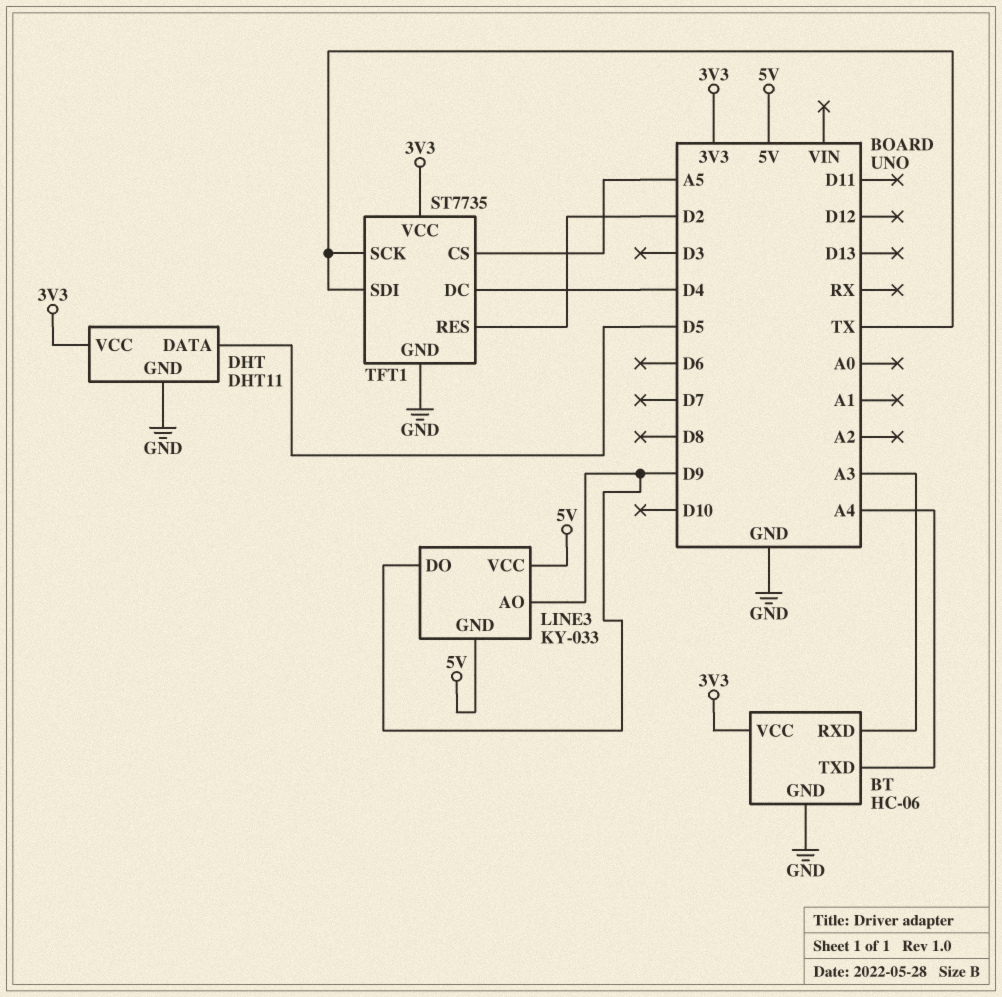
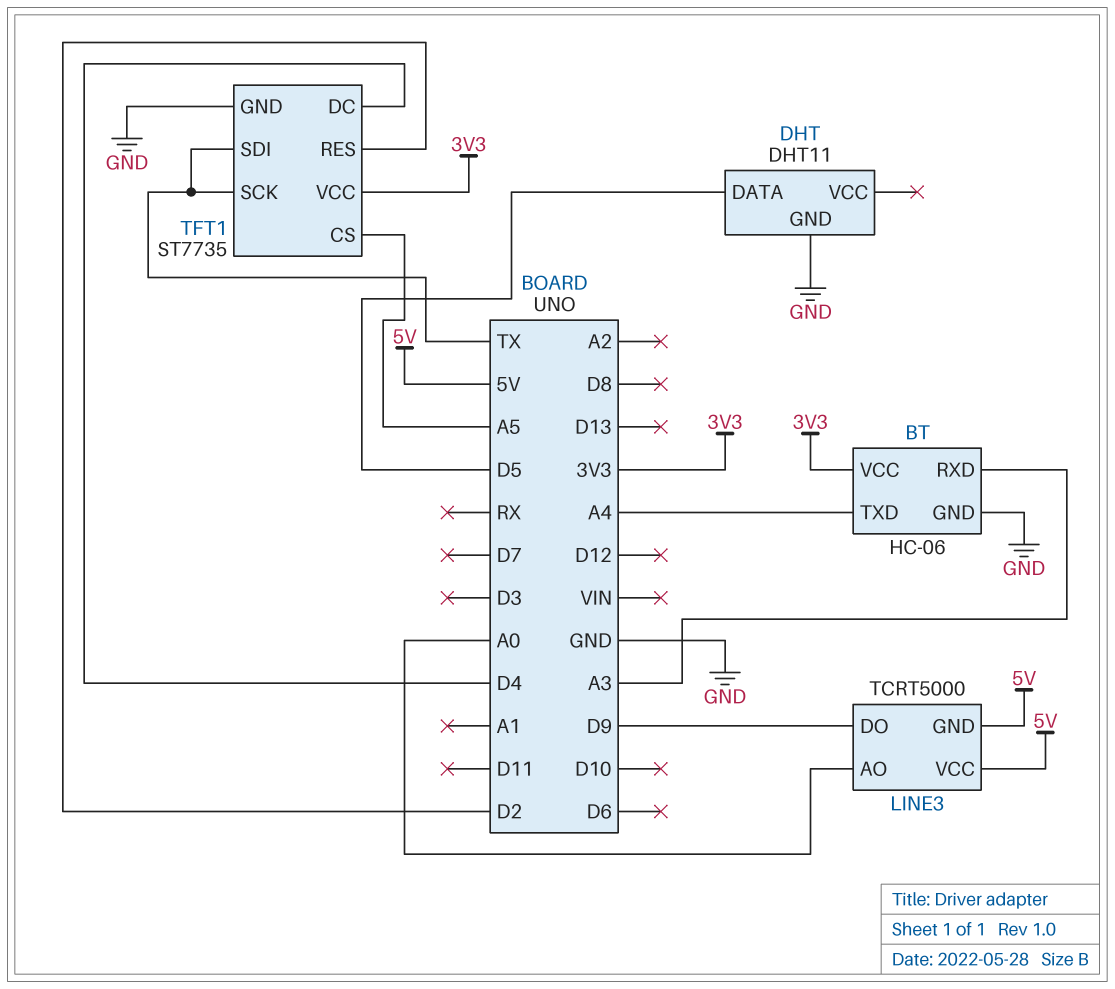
DHT pin VCC: 3V3 -> none
LINE3: KY-033 -> TCRT5000
LINE3 pin AO: D9 -> A0

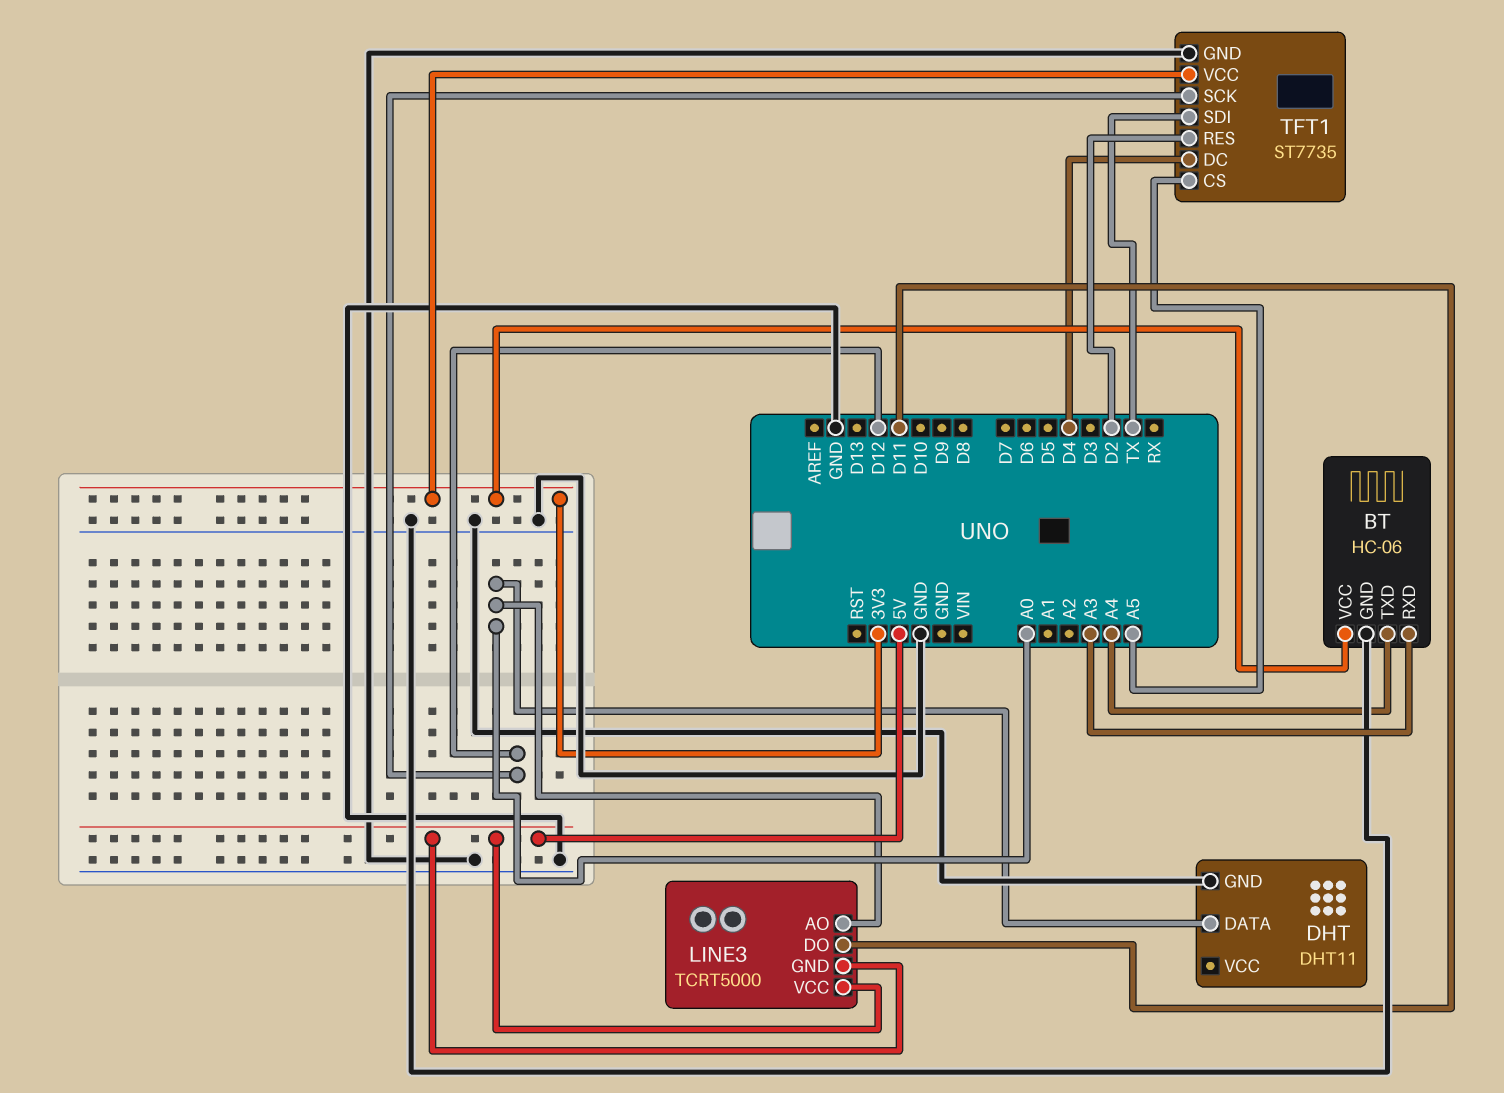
DHT pin DATA: D5 -> A0
LINE3 pin DO: D9 -> D11
TFT1 pin SCK: TX -> D12

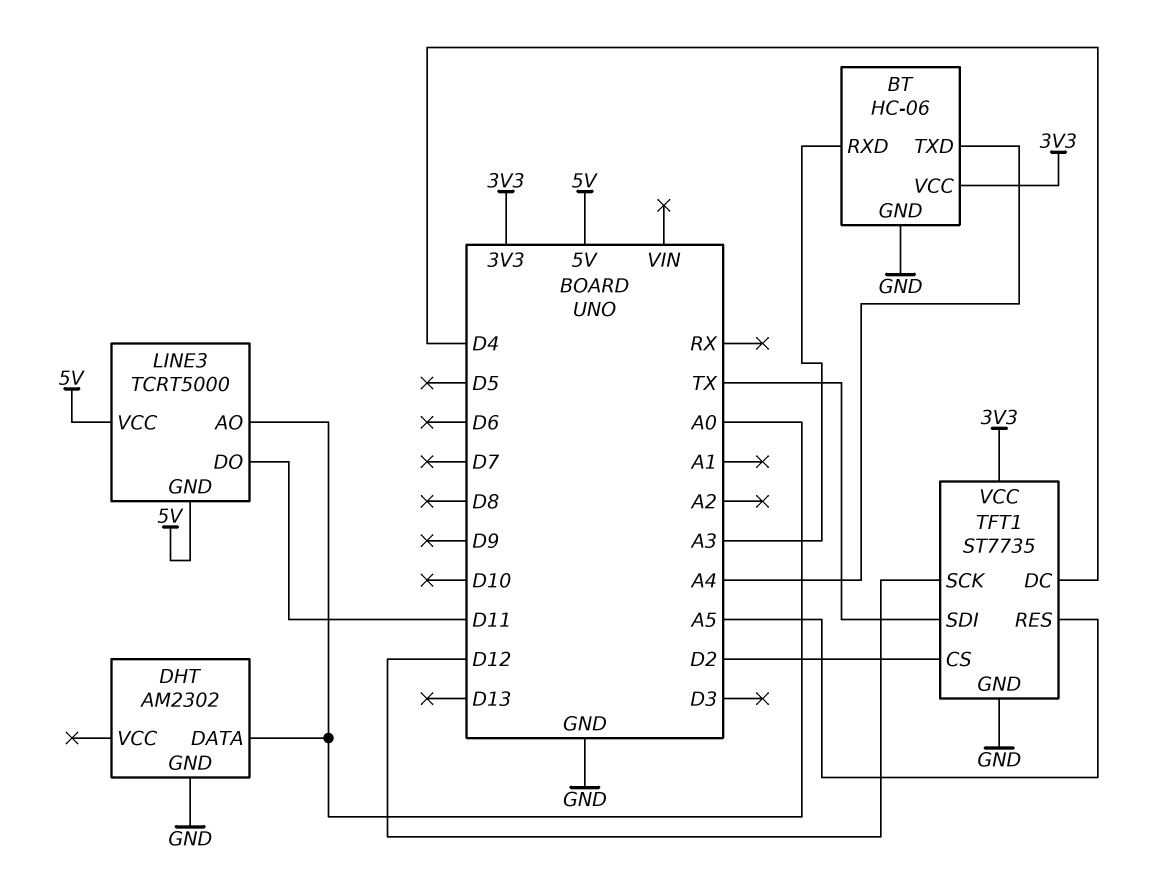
DHT: DHT11 -> AM2302
TFT1 pin CS: A5 -> D2
TFT1 pin RES: D2 -> A5

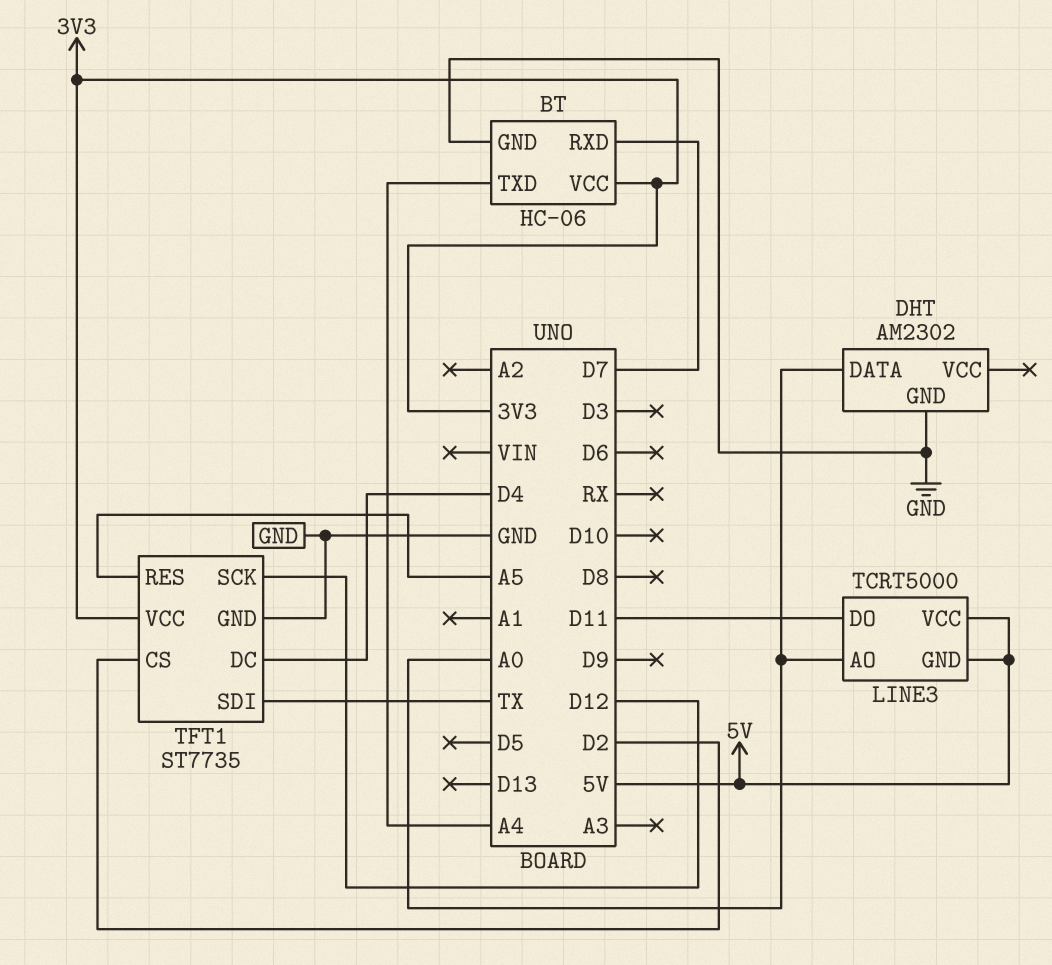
BT pin RXD: A3 -> D7

